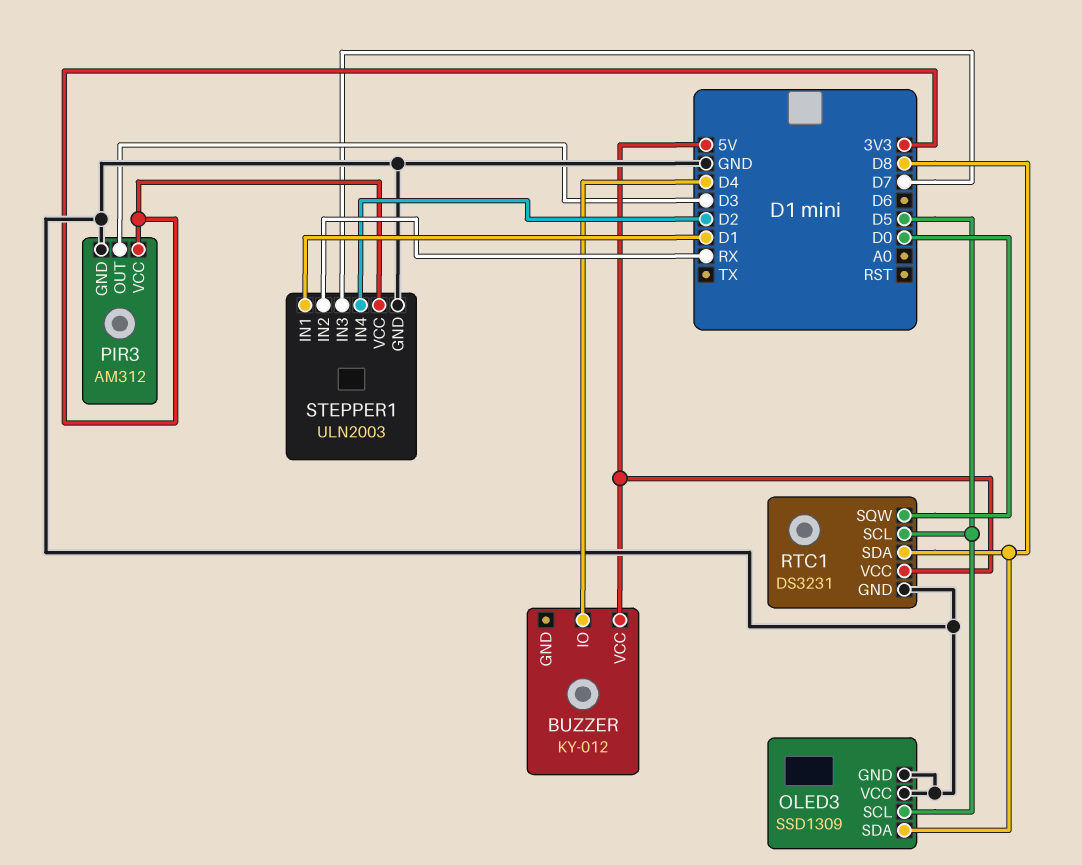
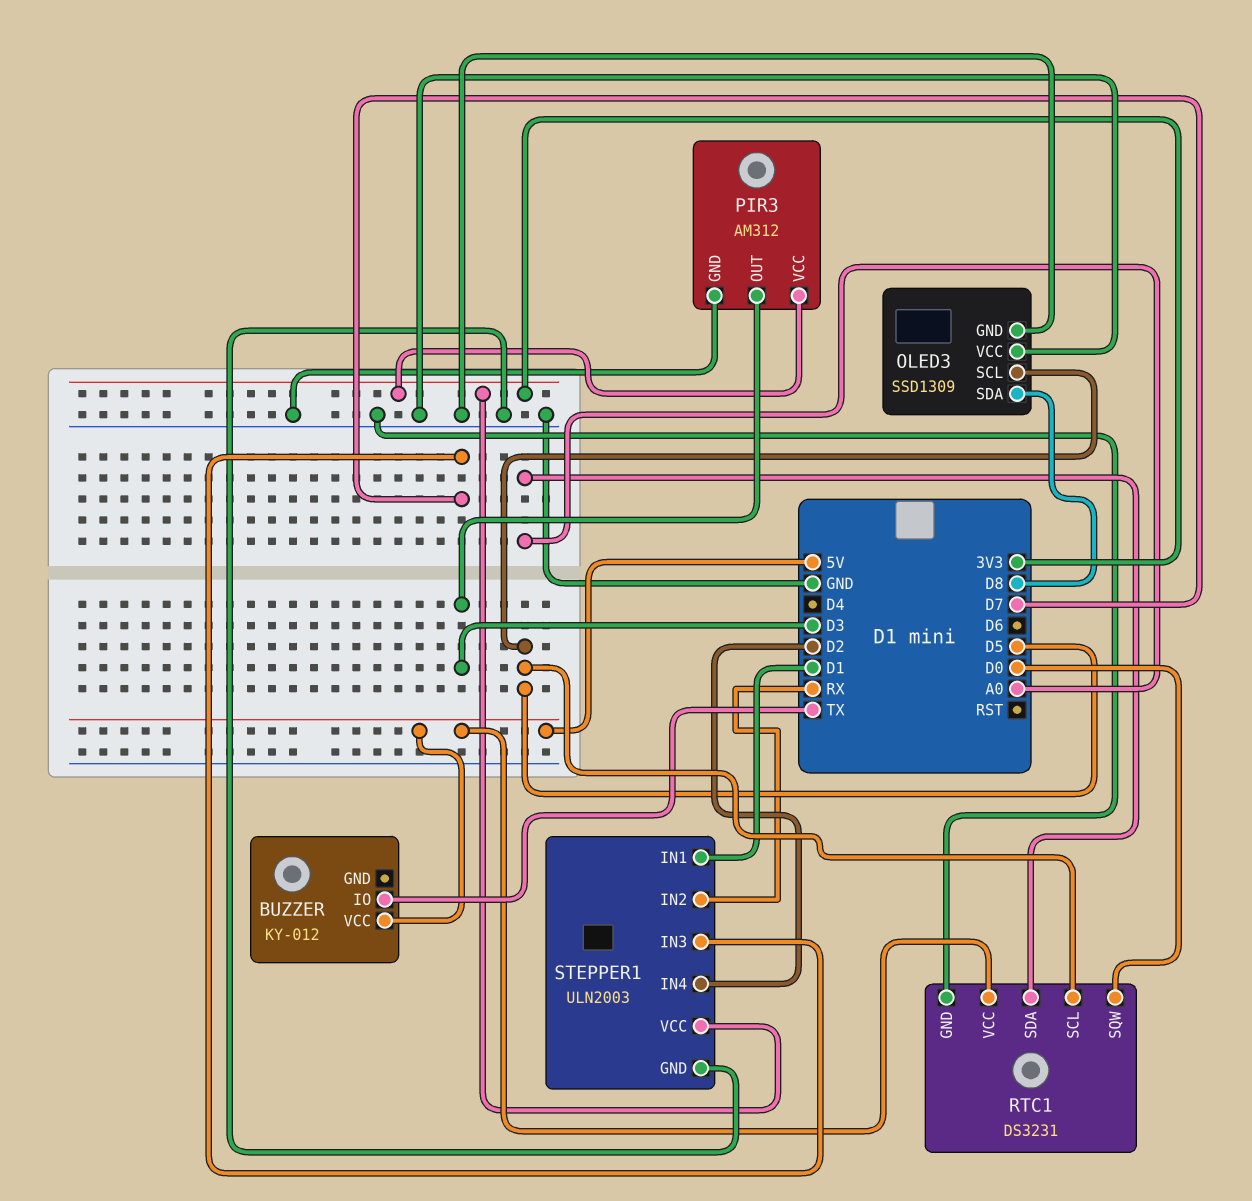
BUZZER pin IO: D4 -> TX
RTC1 pin SDA: D8 -> A0

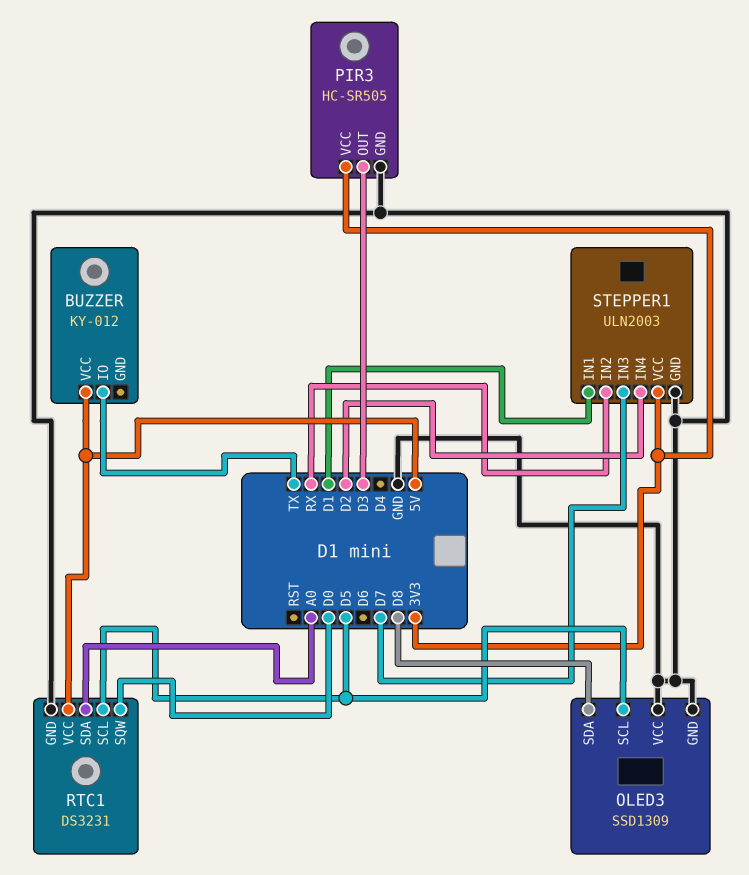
PIR3: AM312 -> HC-SR505

